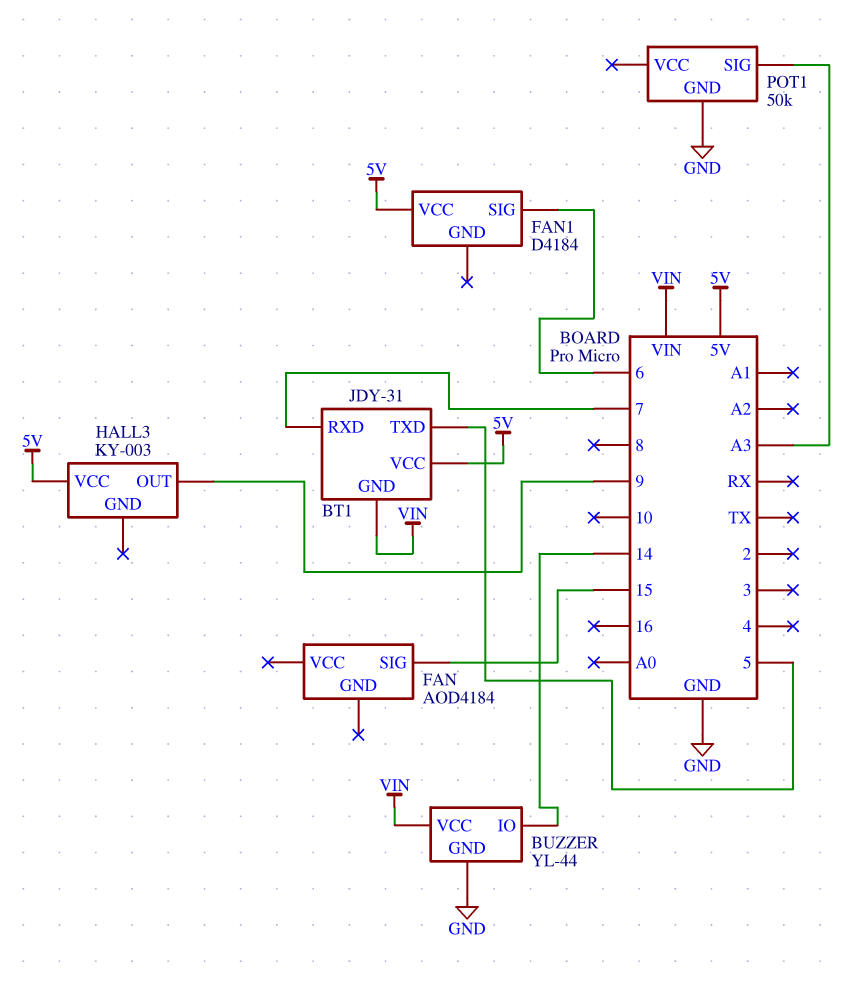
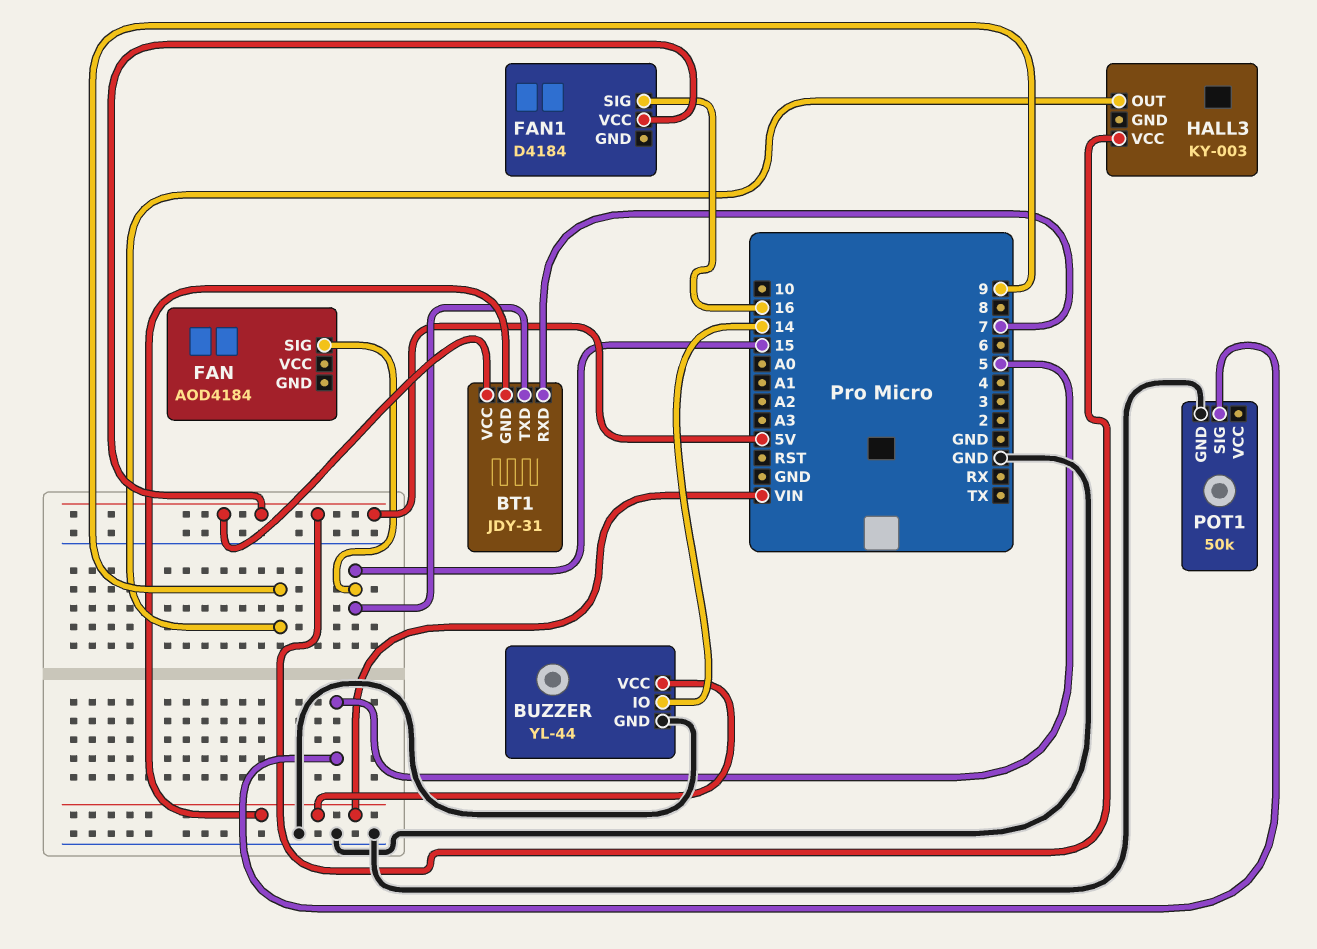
BT1 pin TXD: 5 -> 15
FAN1 pin SIG: 6 -> 16
POT1 pin SIG: A3 -> 5

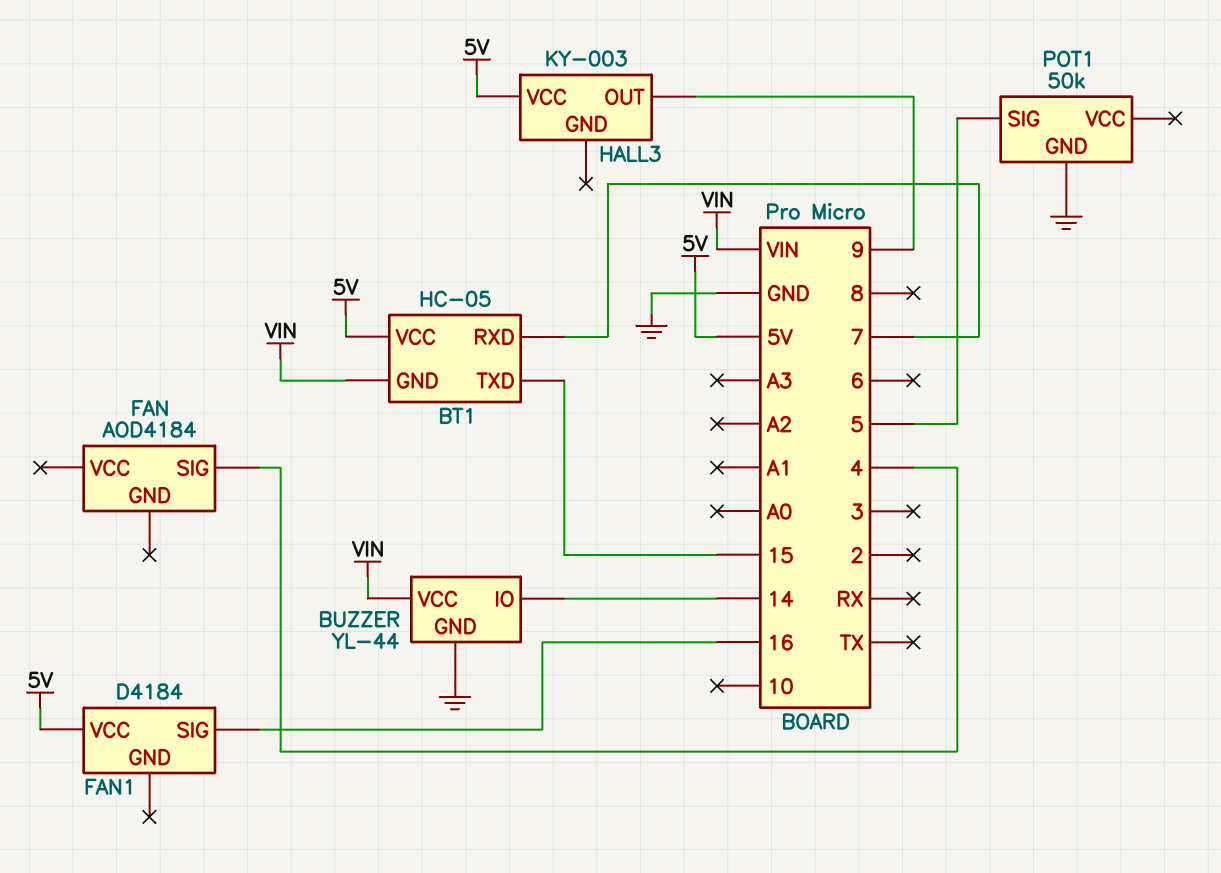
BT1: JDY-31 -> HC-05
FAN pin SIG: 15 -> 4

